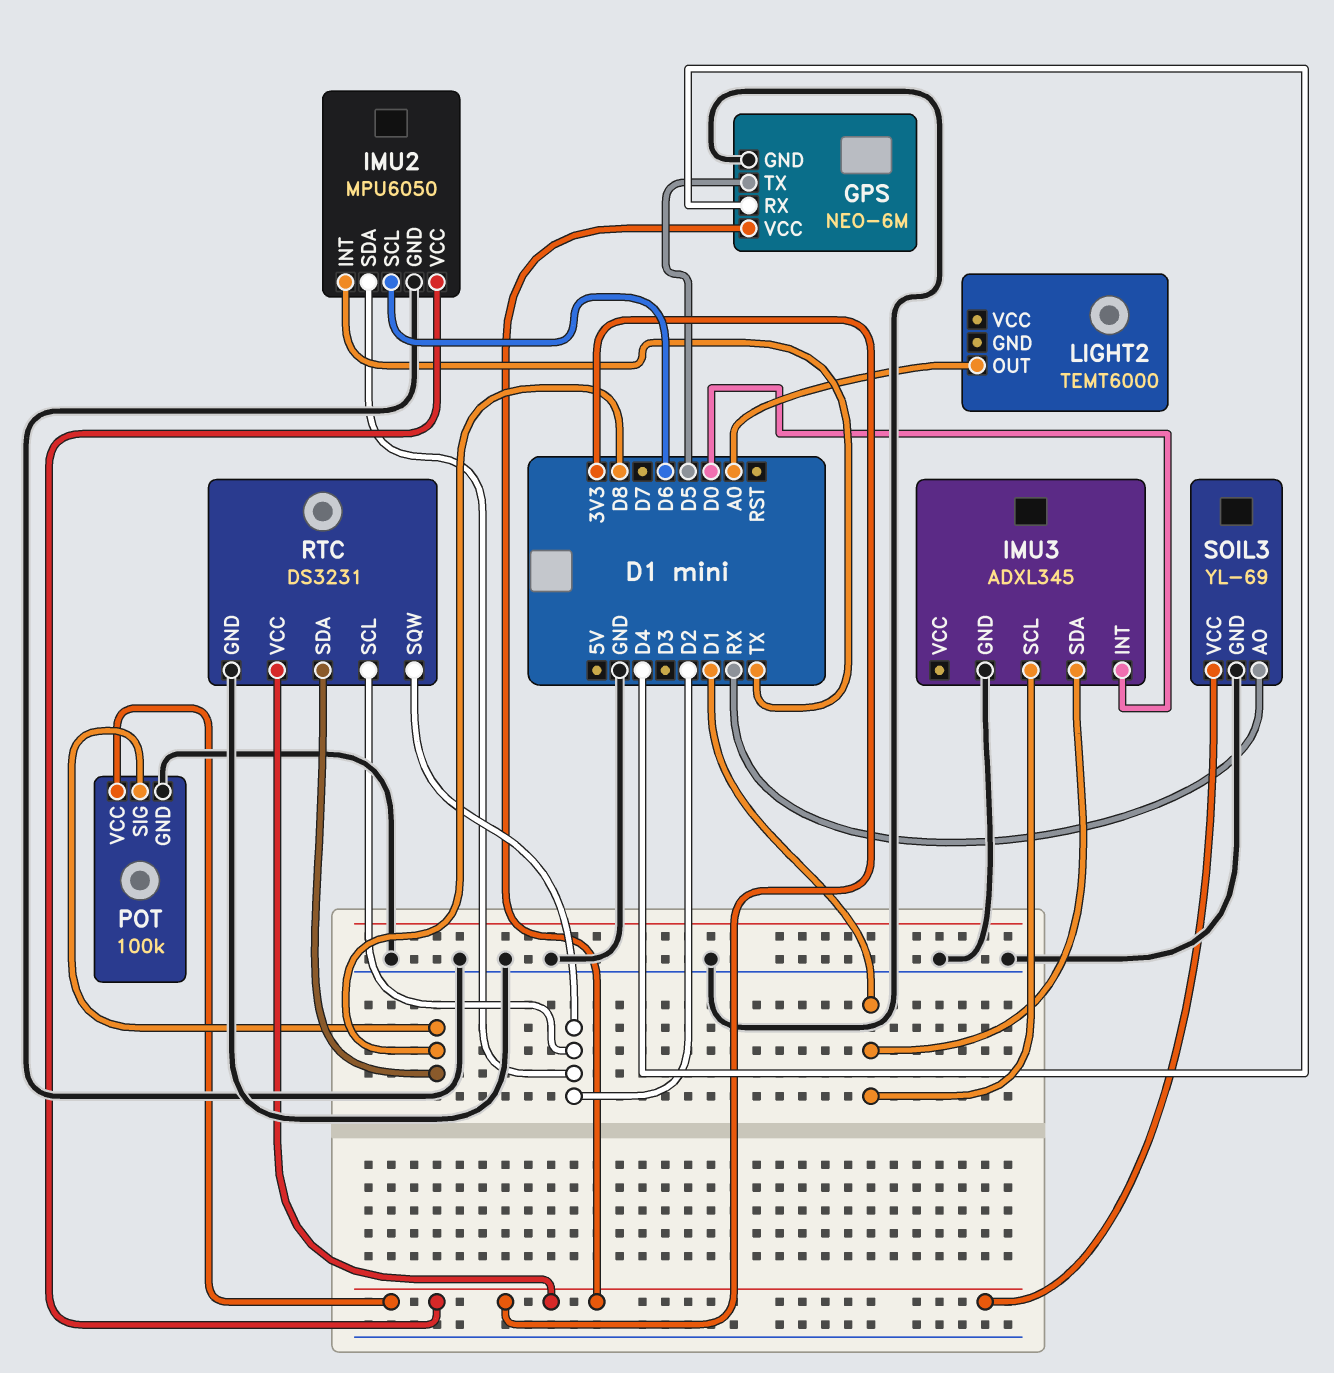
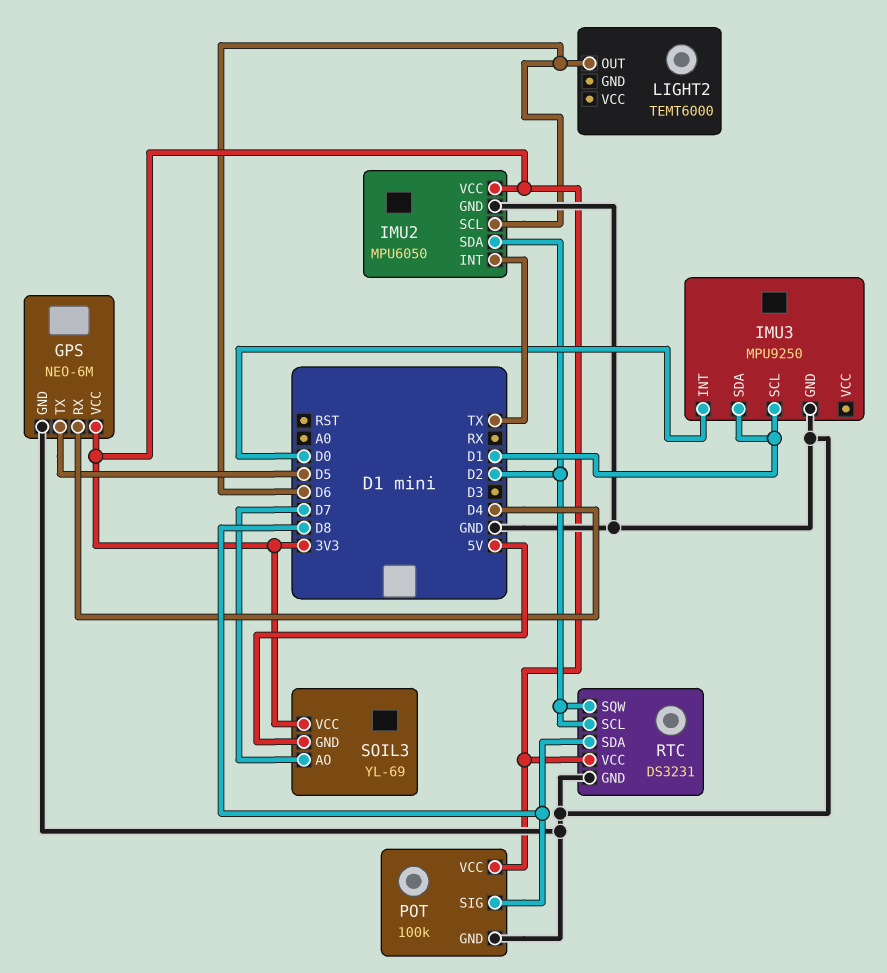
IMU3: ADXL345 -> MPU9250
LIGHT2 pin OUT: A0 -> D6
SOIL3 pin AO: RX -> D7
SOIL3 pin GND: GND -> 5V

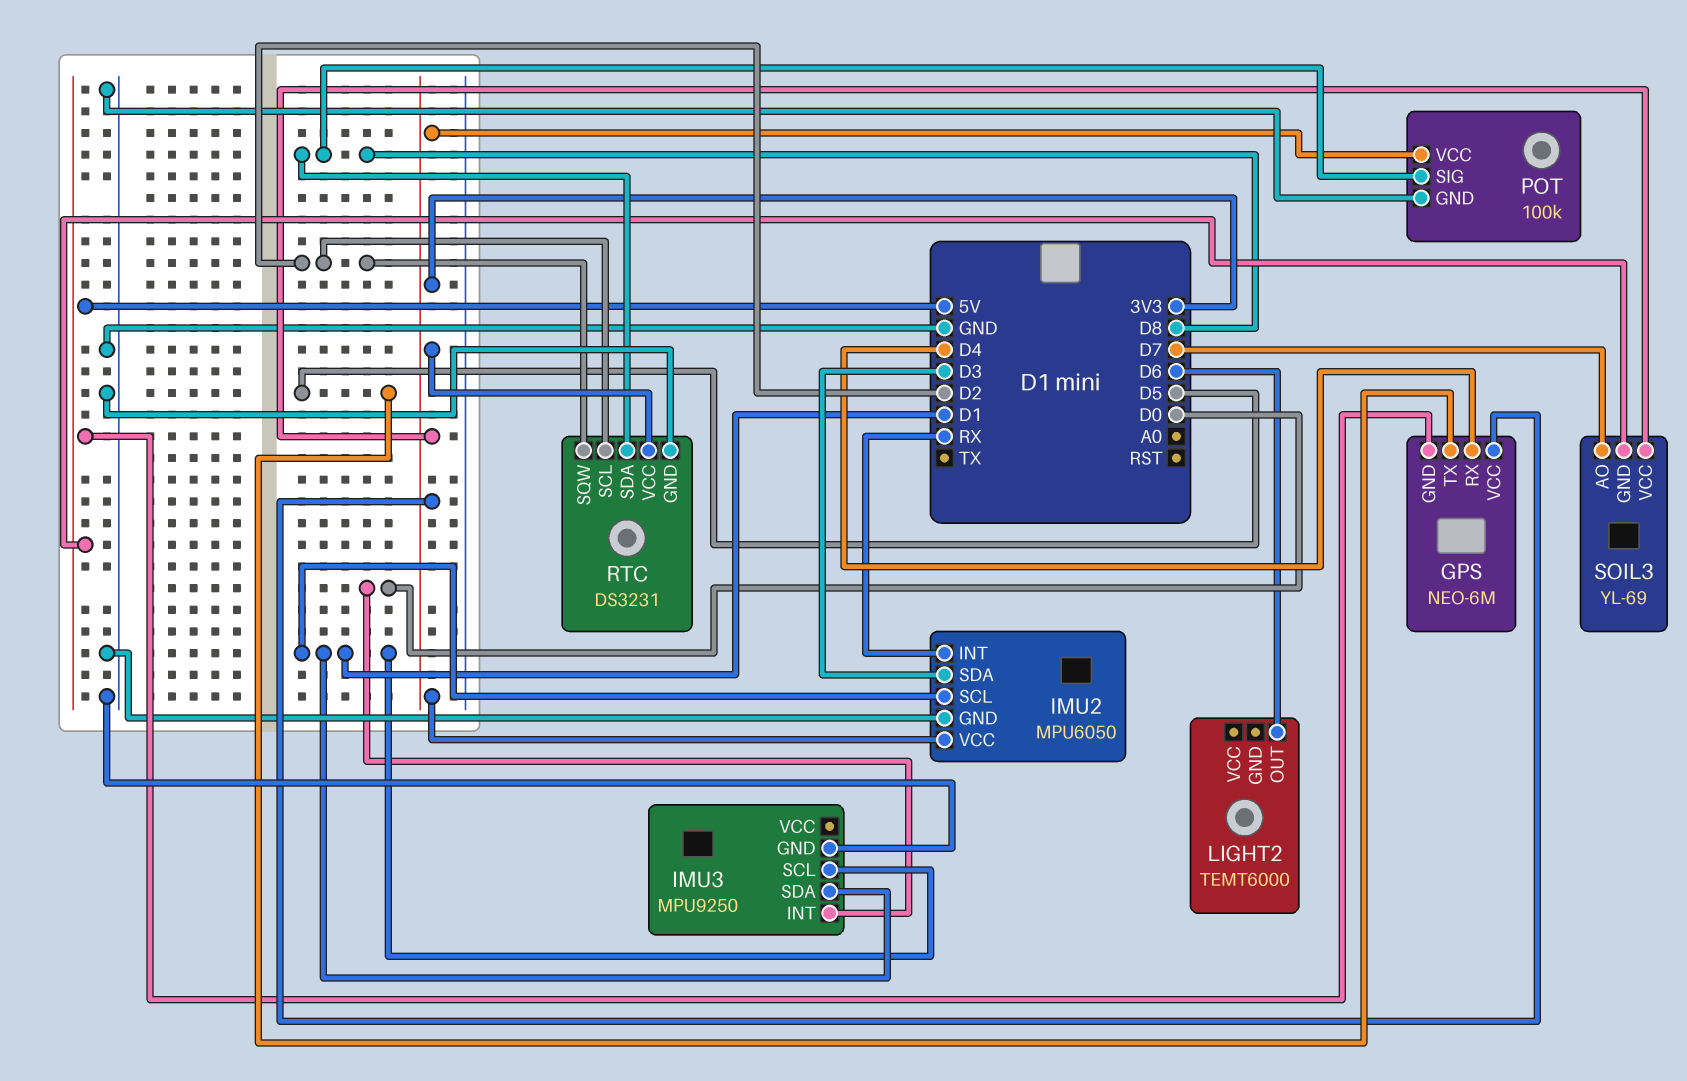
GPS pin GND: GND -> 5V
IMU2 pin INT: TX -> RX
IMU2 pin SCL: D6 -> D1
IMU2 pin SDA: D2 -> D3

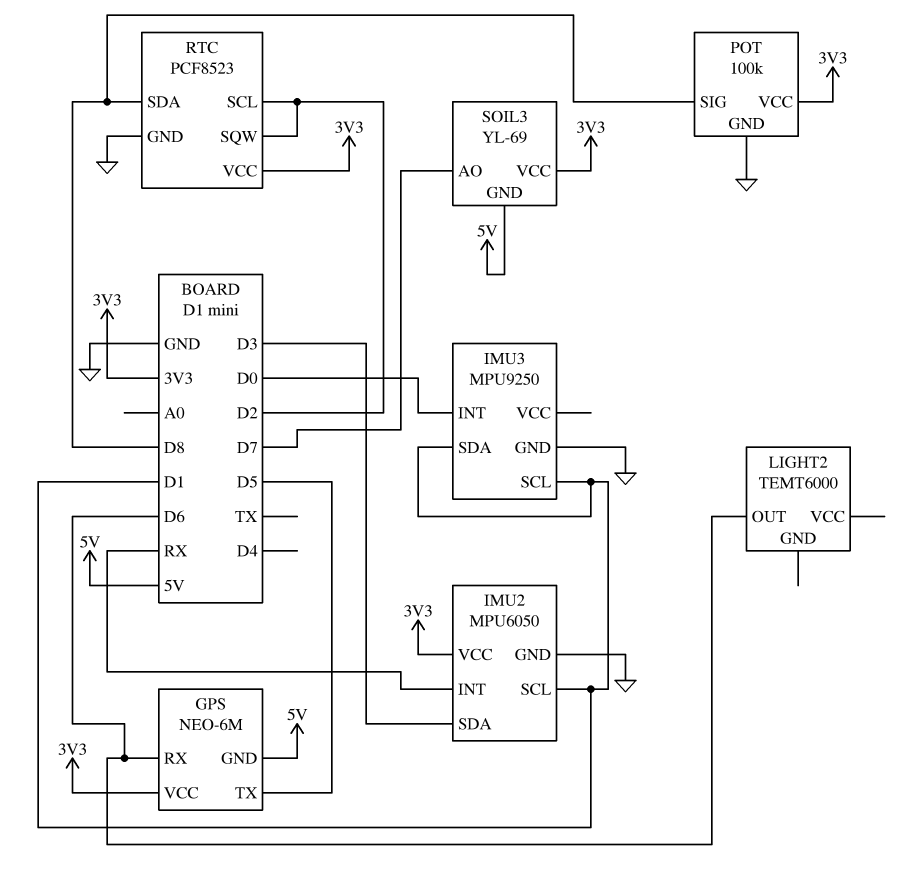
GPS pin RX: D4 -> D6
RTC: DS3231 -> PCF8523

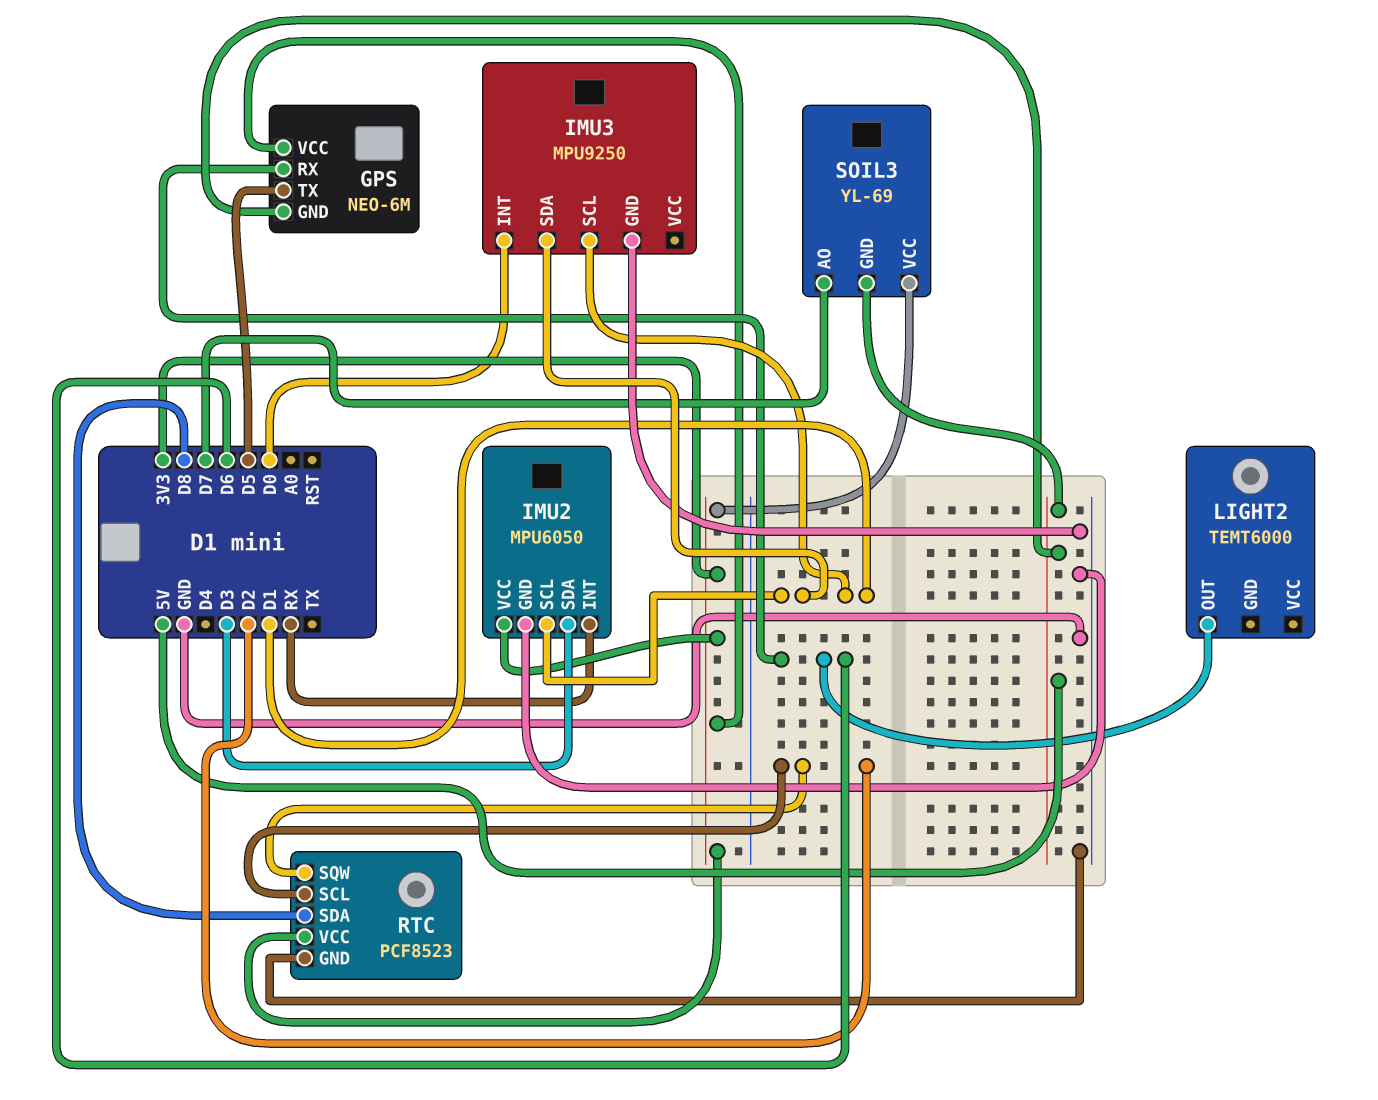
POT: 100k -> none
POT pin GND: GND -> none
POT pin SIG: D8 -> none
POT pin VCC: 3V3 -> none

